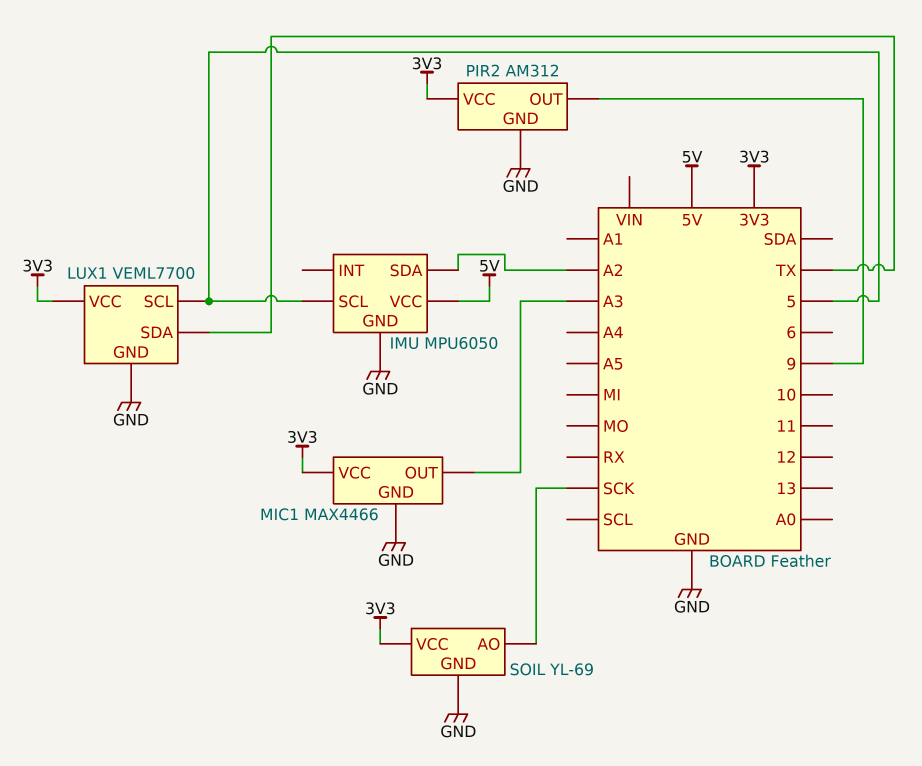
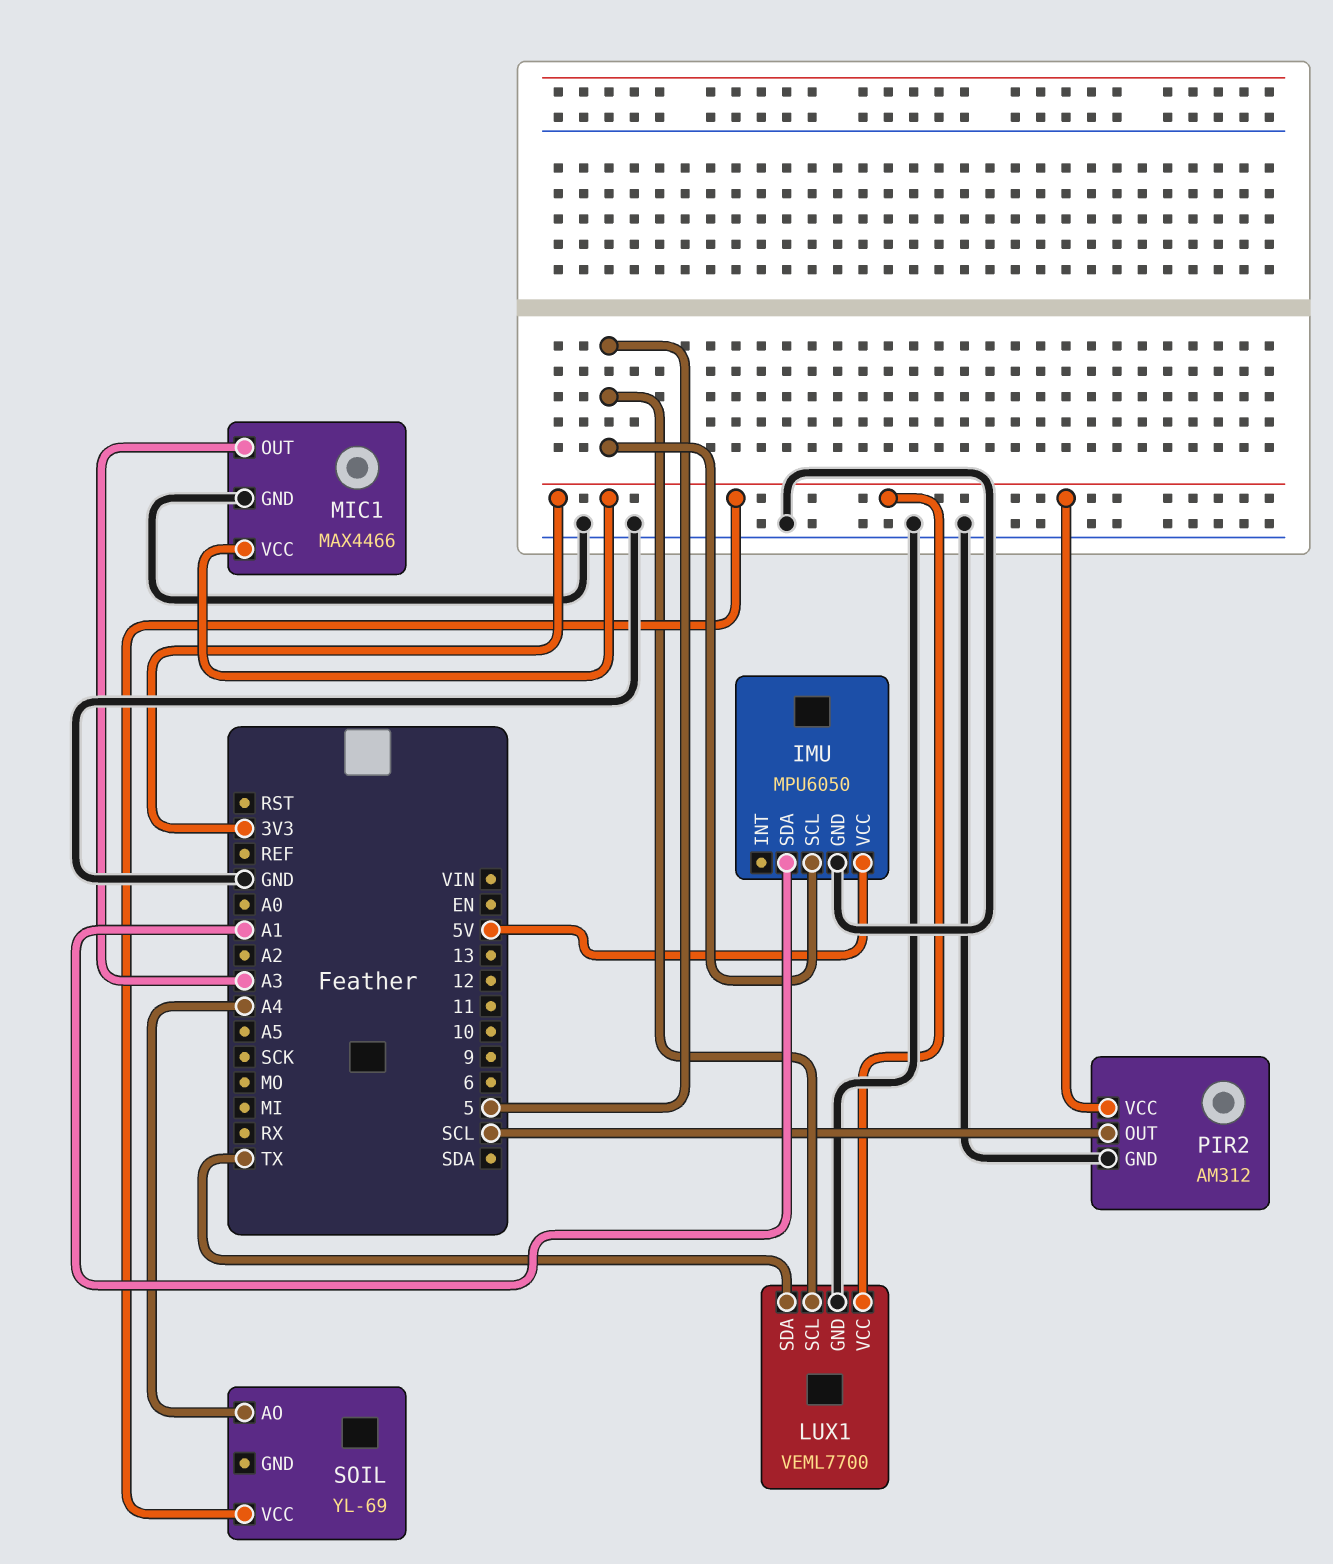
IMU pin SDA: A2 -> A1
PIR2 pin OUT: 9 -> SCL
SOIL pin AO: SCK -> A4
SOIL pin GND: GND -> none

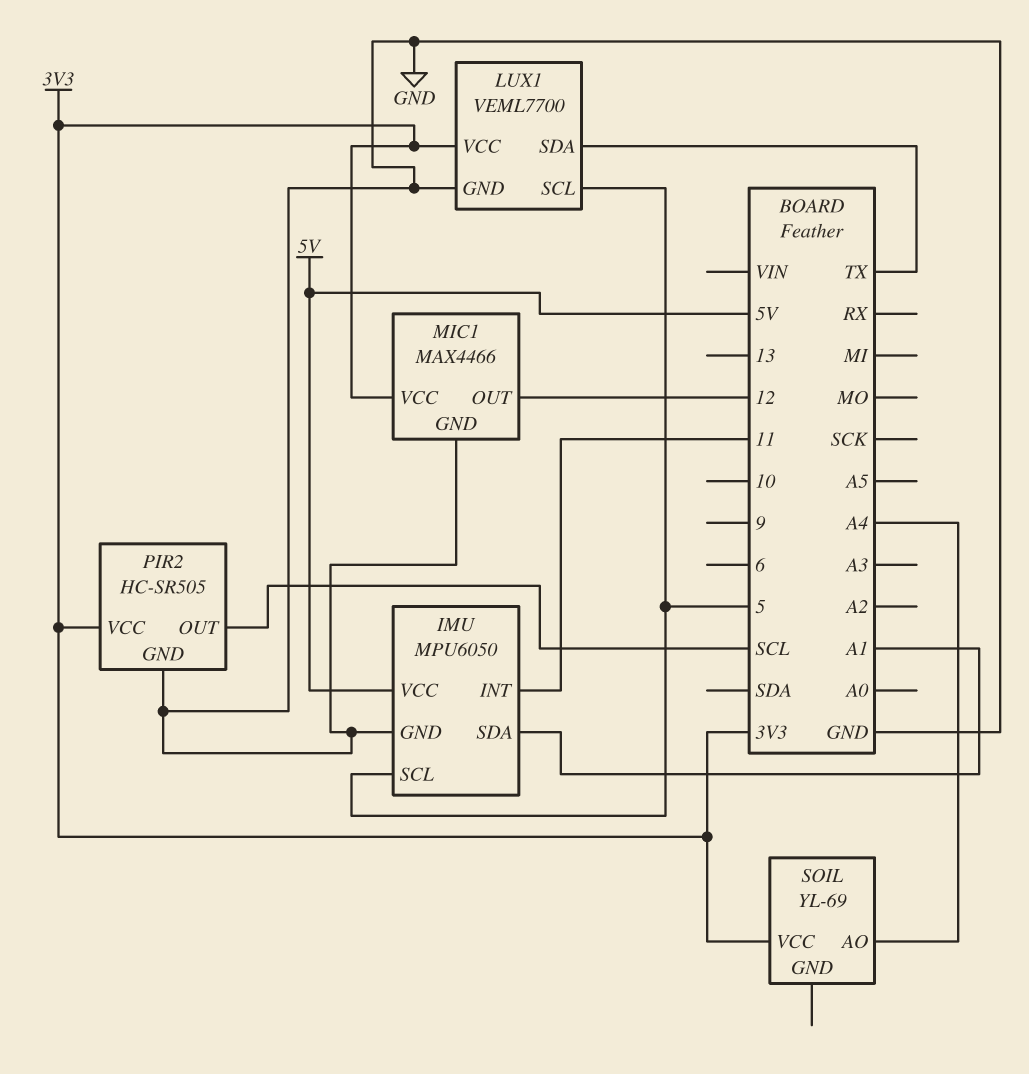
IMU pin INT: none -> 11
MIC1 pin OUT: A3 -> 12
PIR2: AM312 -> HC-SR505

